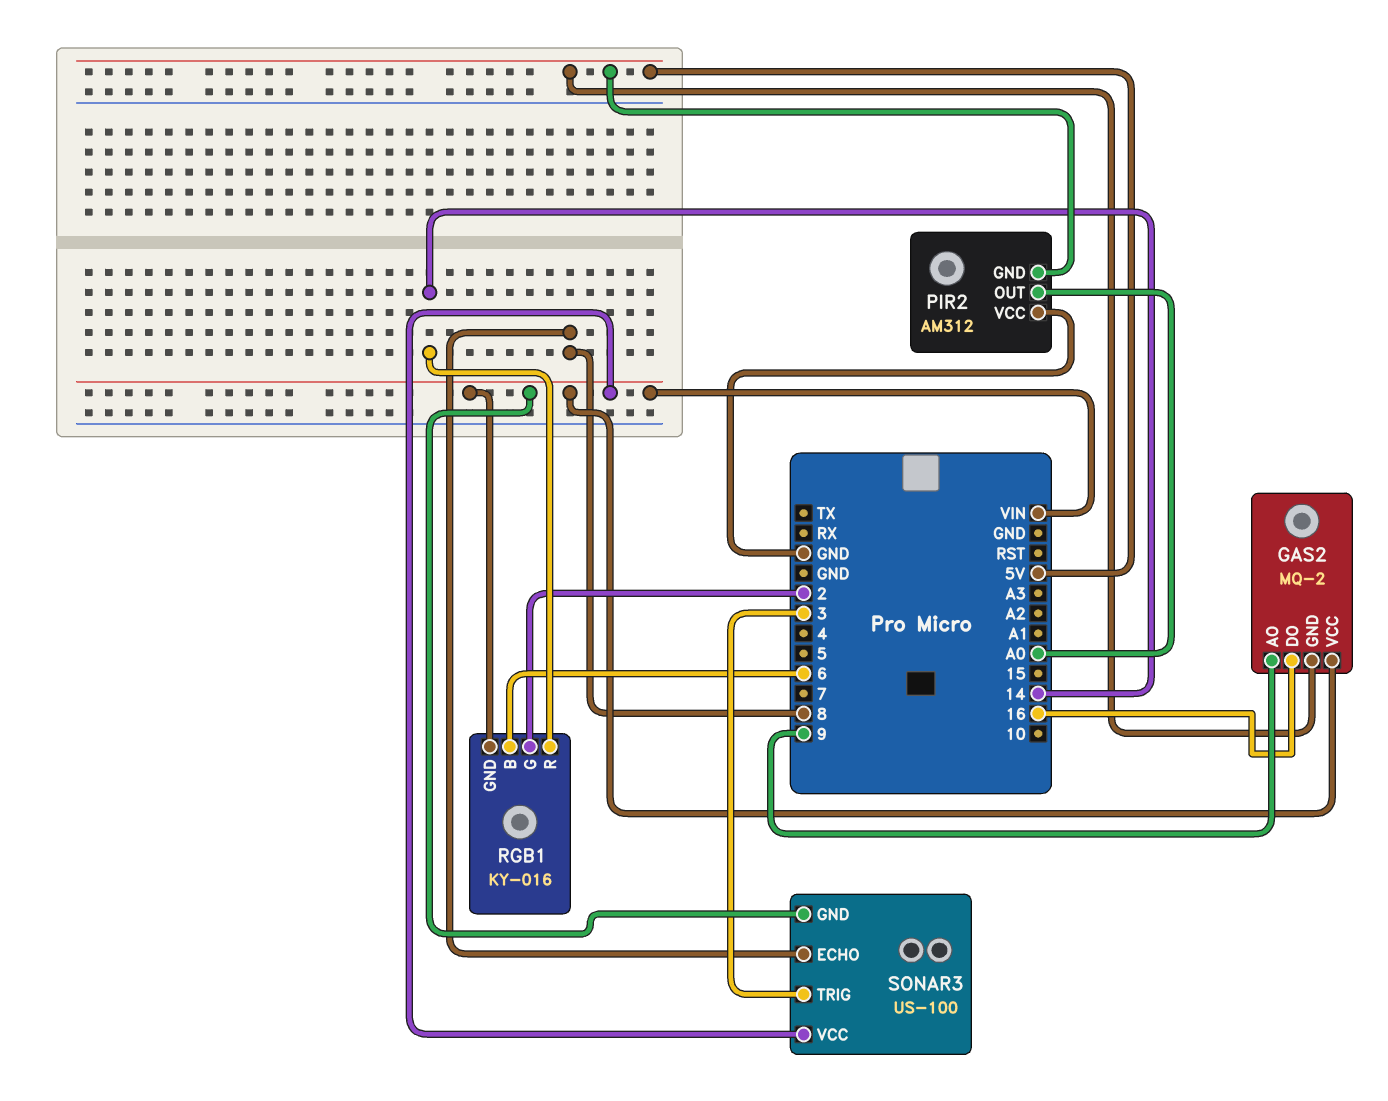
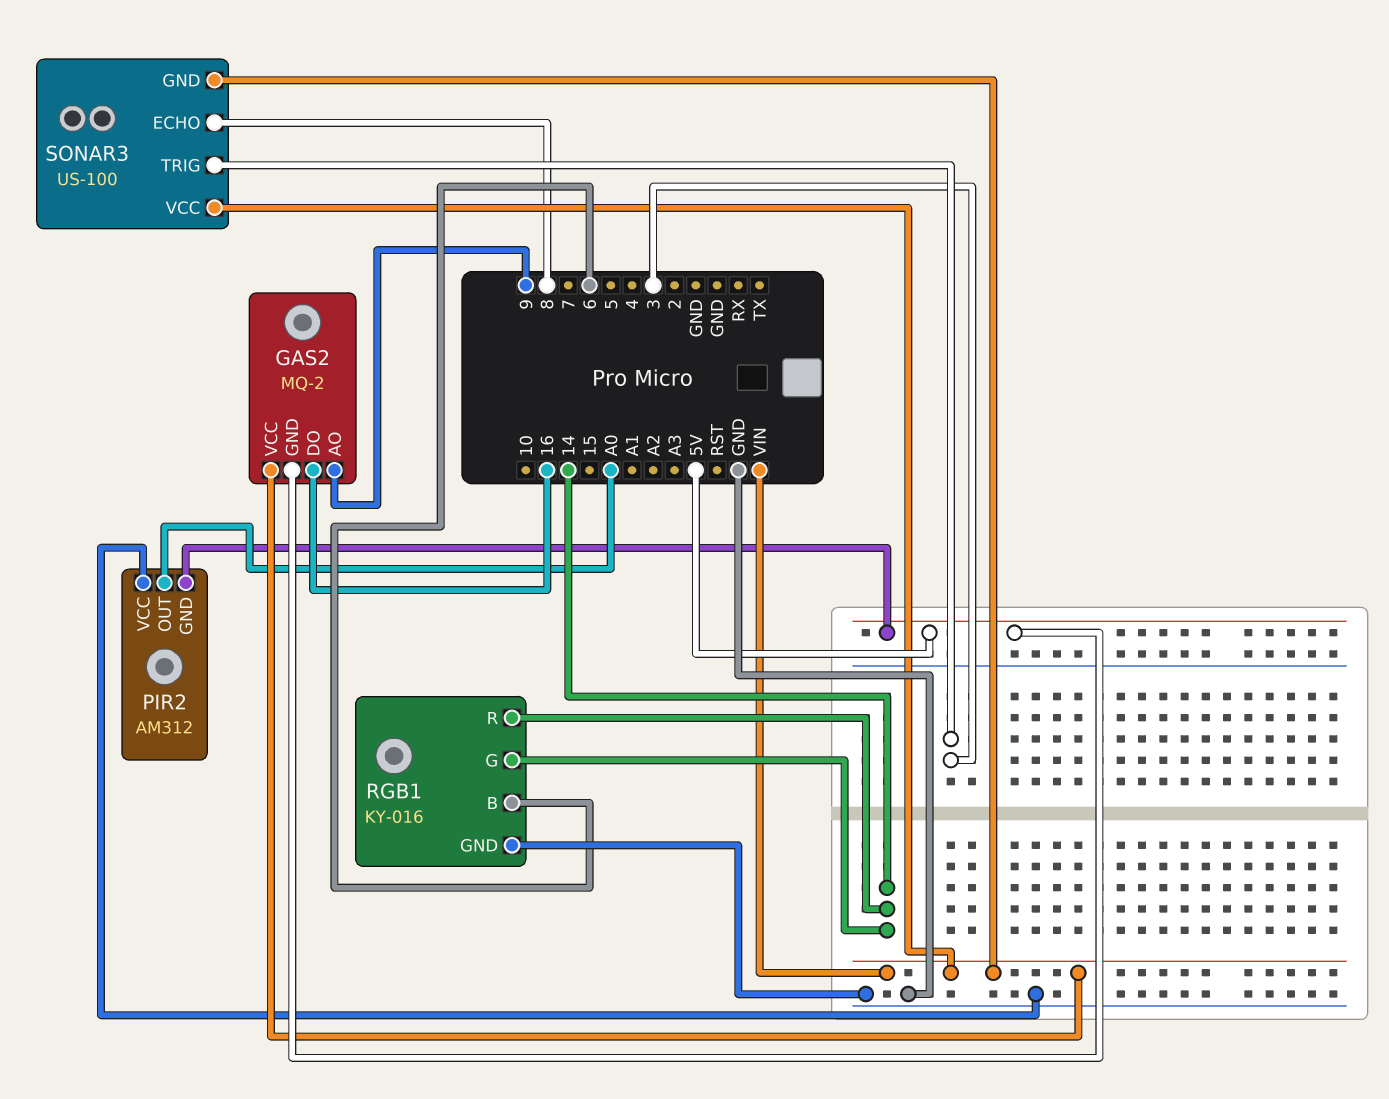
RGB1 pin G: 2 -> 14
RGB1 pin GND: VIN -> GND

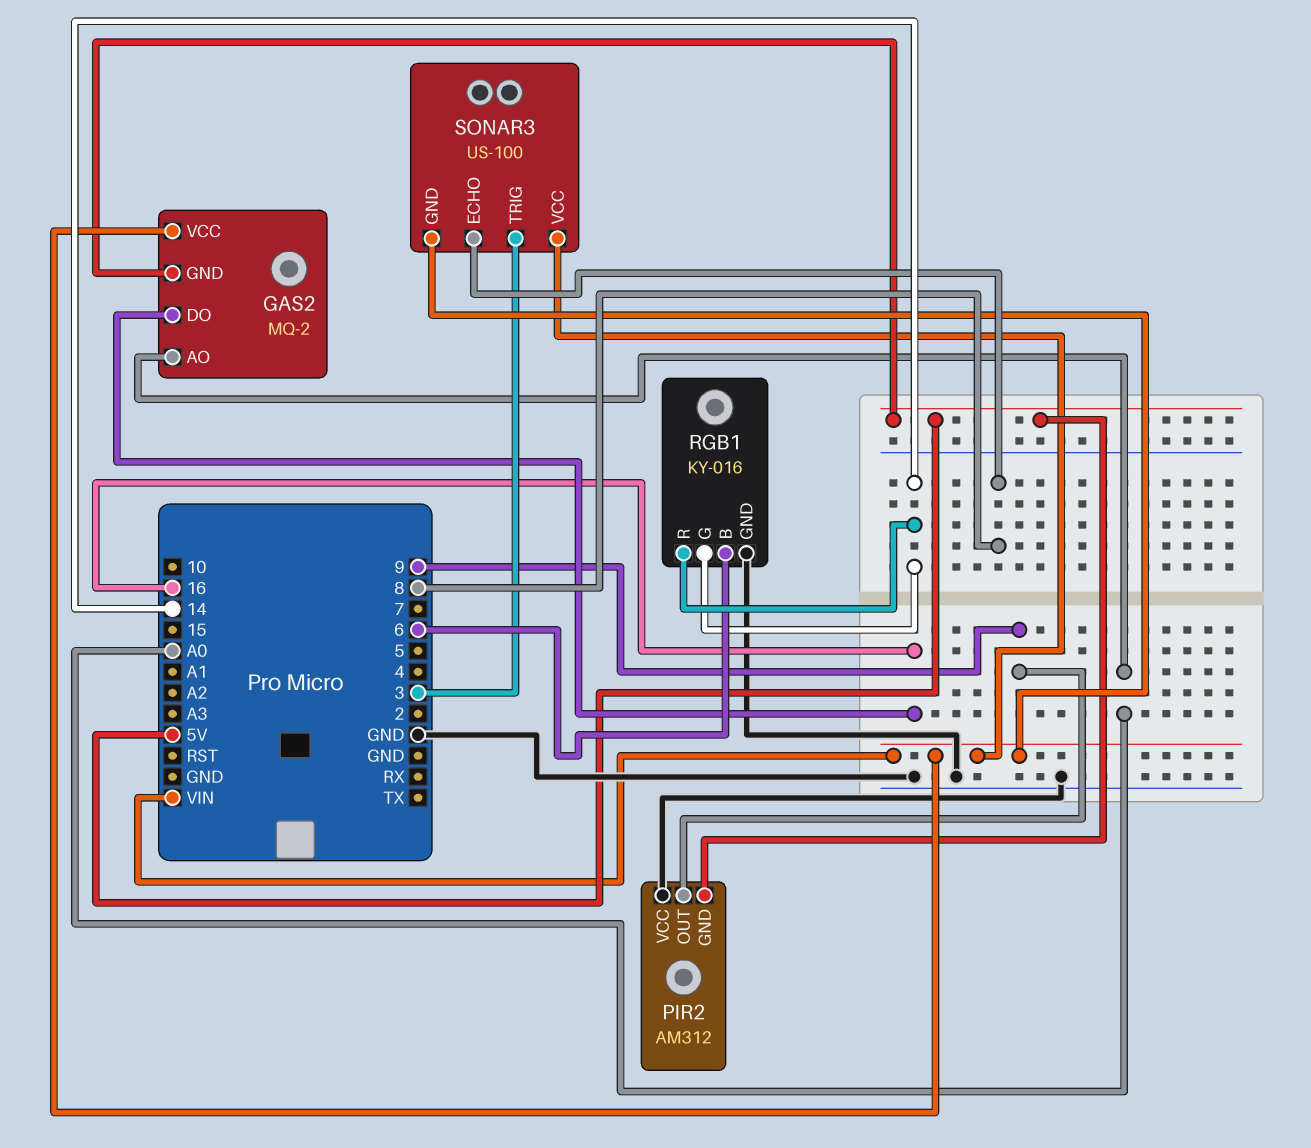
GAS2 pin AO: 9 -> A0
PIR2 pin OUT: A0 -> 9

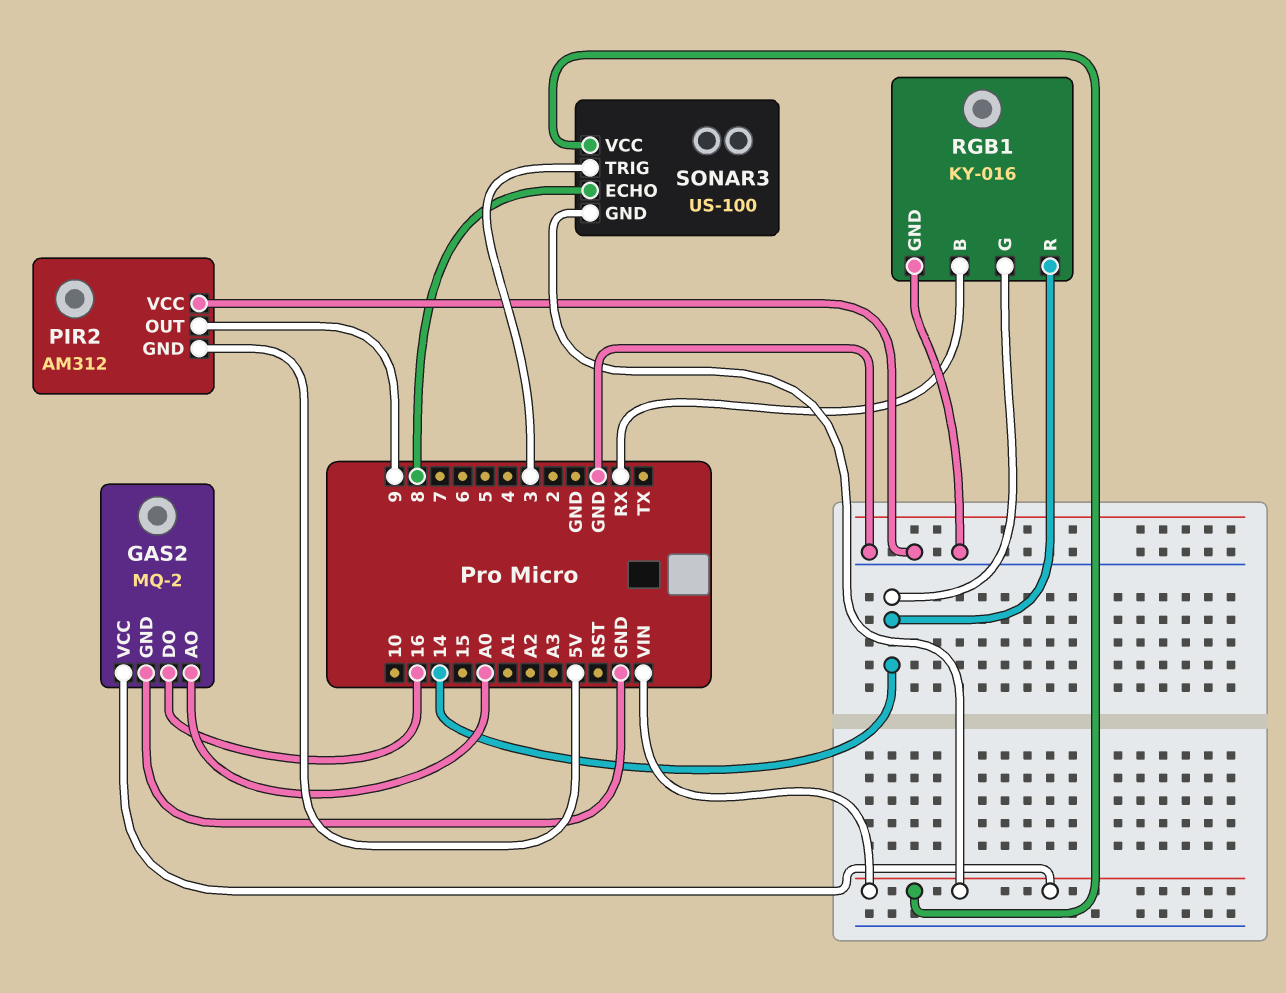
GAS2 pin GND: 5V -> GND
RGB1 pin B: 6 -> RX

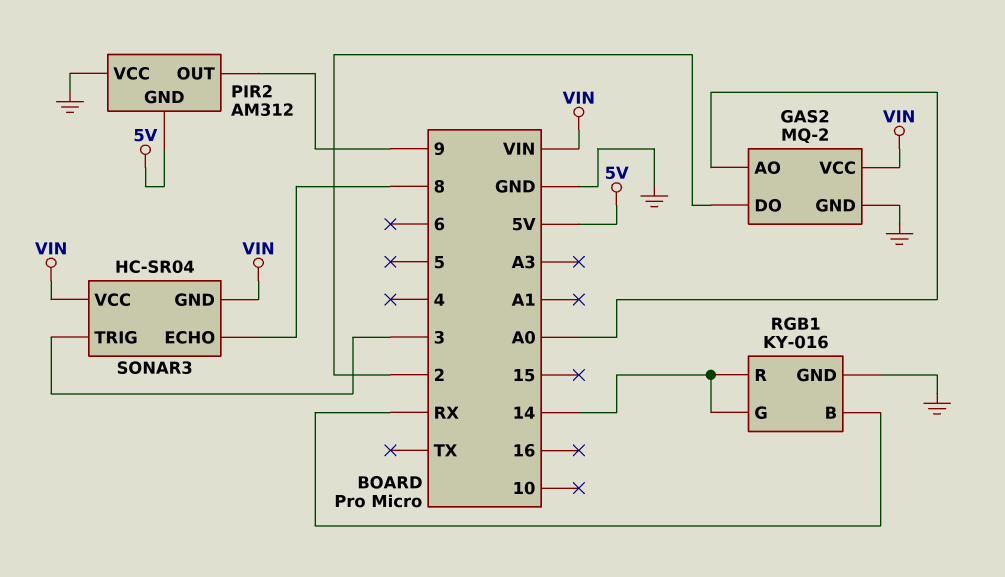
GAS2 pin DO: 16 -> 2
SONAR3: US-100 -> HC-SR04

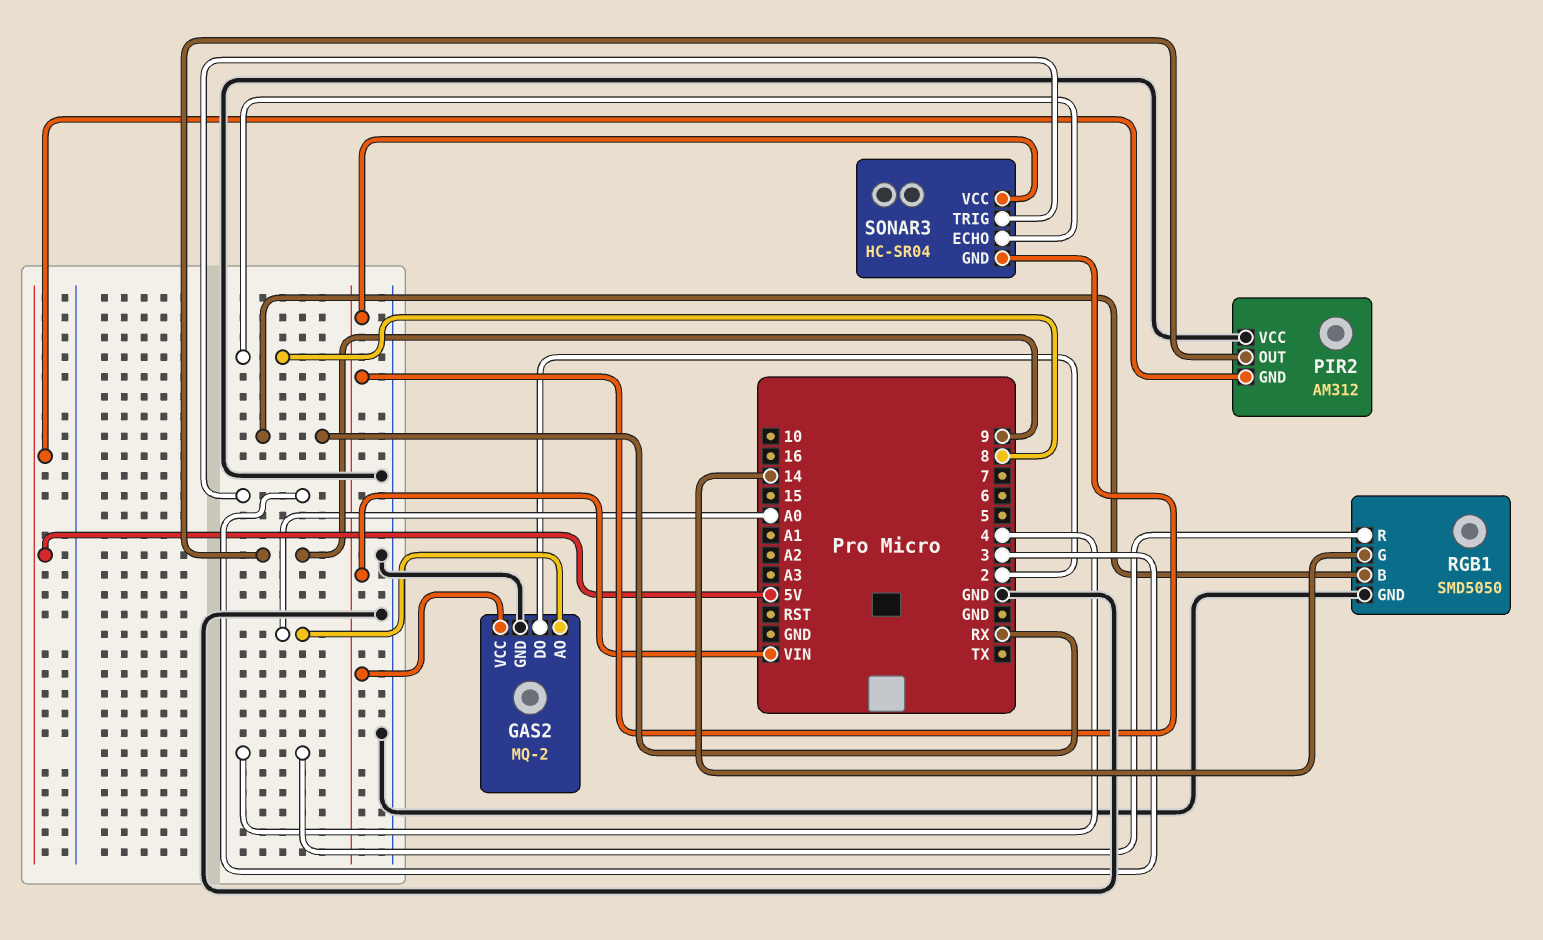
RGB1: KY-016 -> SMD5050
RGB1 pin R: 14 -> 4

